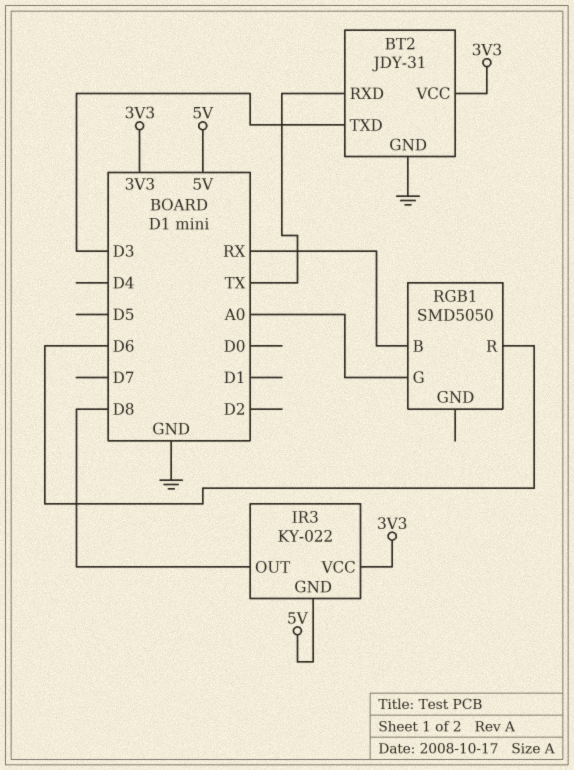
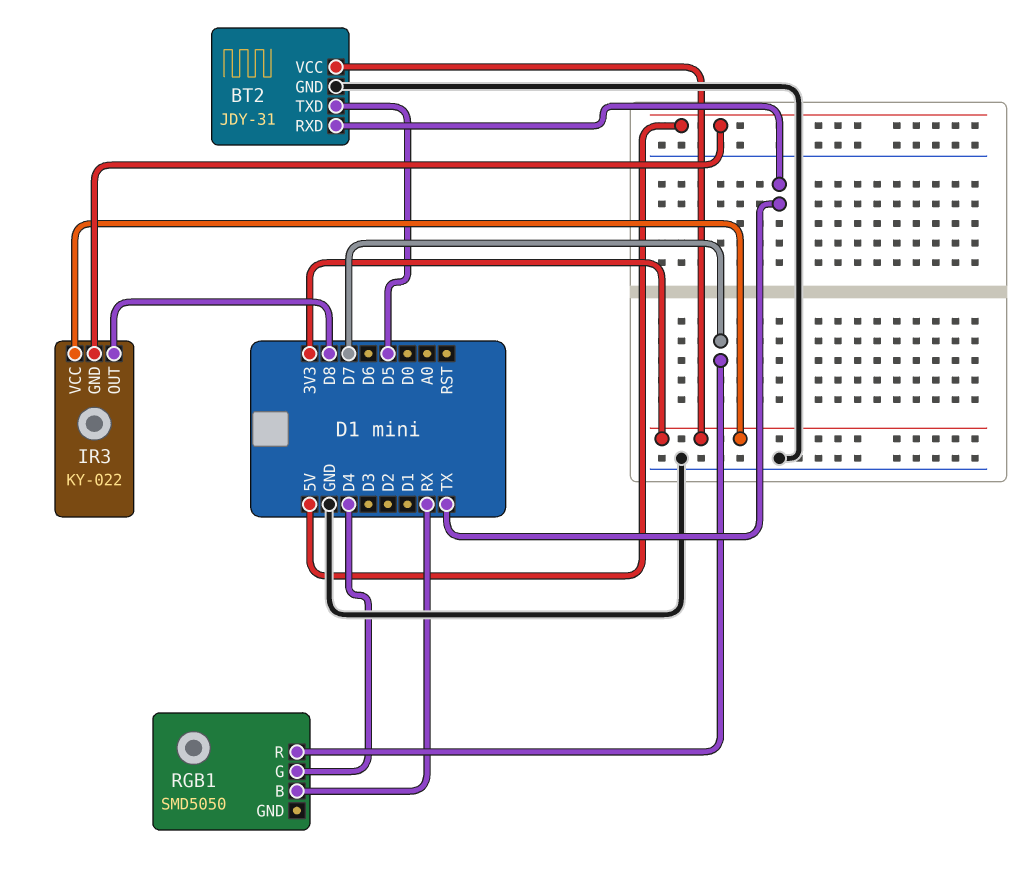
BT2 pin TXD: D3 -> D5
RGB1 pin G: A0 -> D4
RGB1 pin R: D6 -> D7

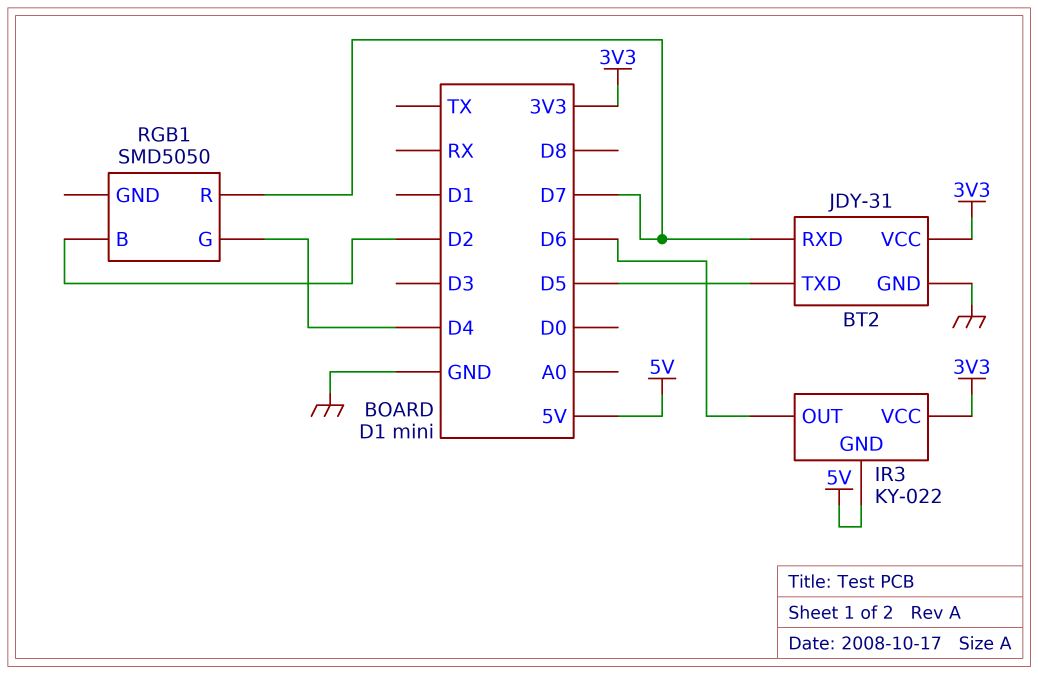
BT2 pin RXD: TX -> D7
IR3 pin OUT: D8 -> D6
RGB1 pin B: RX -> D2

